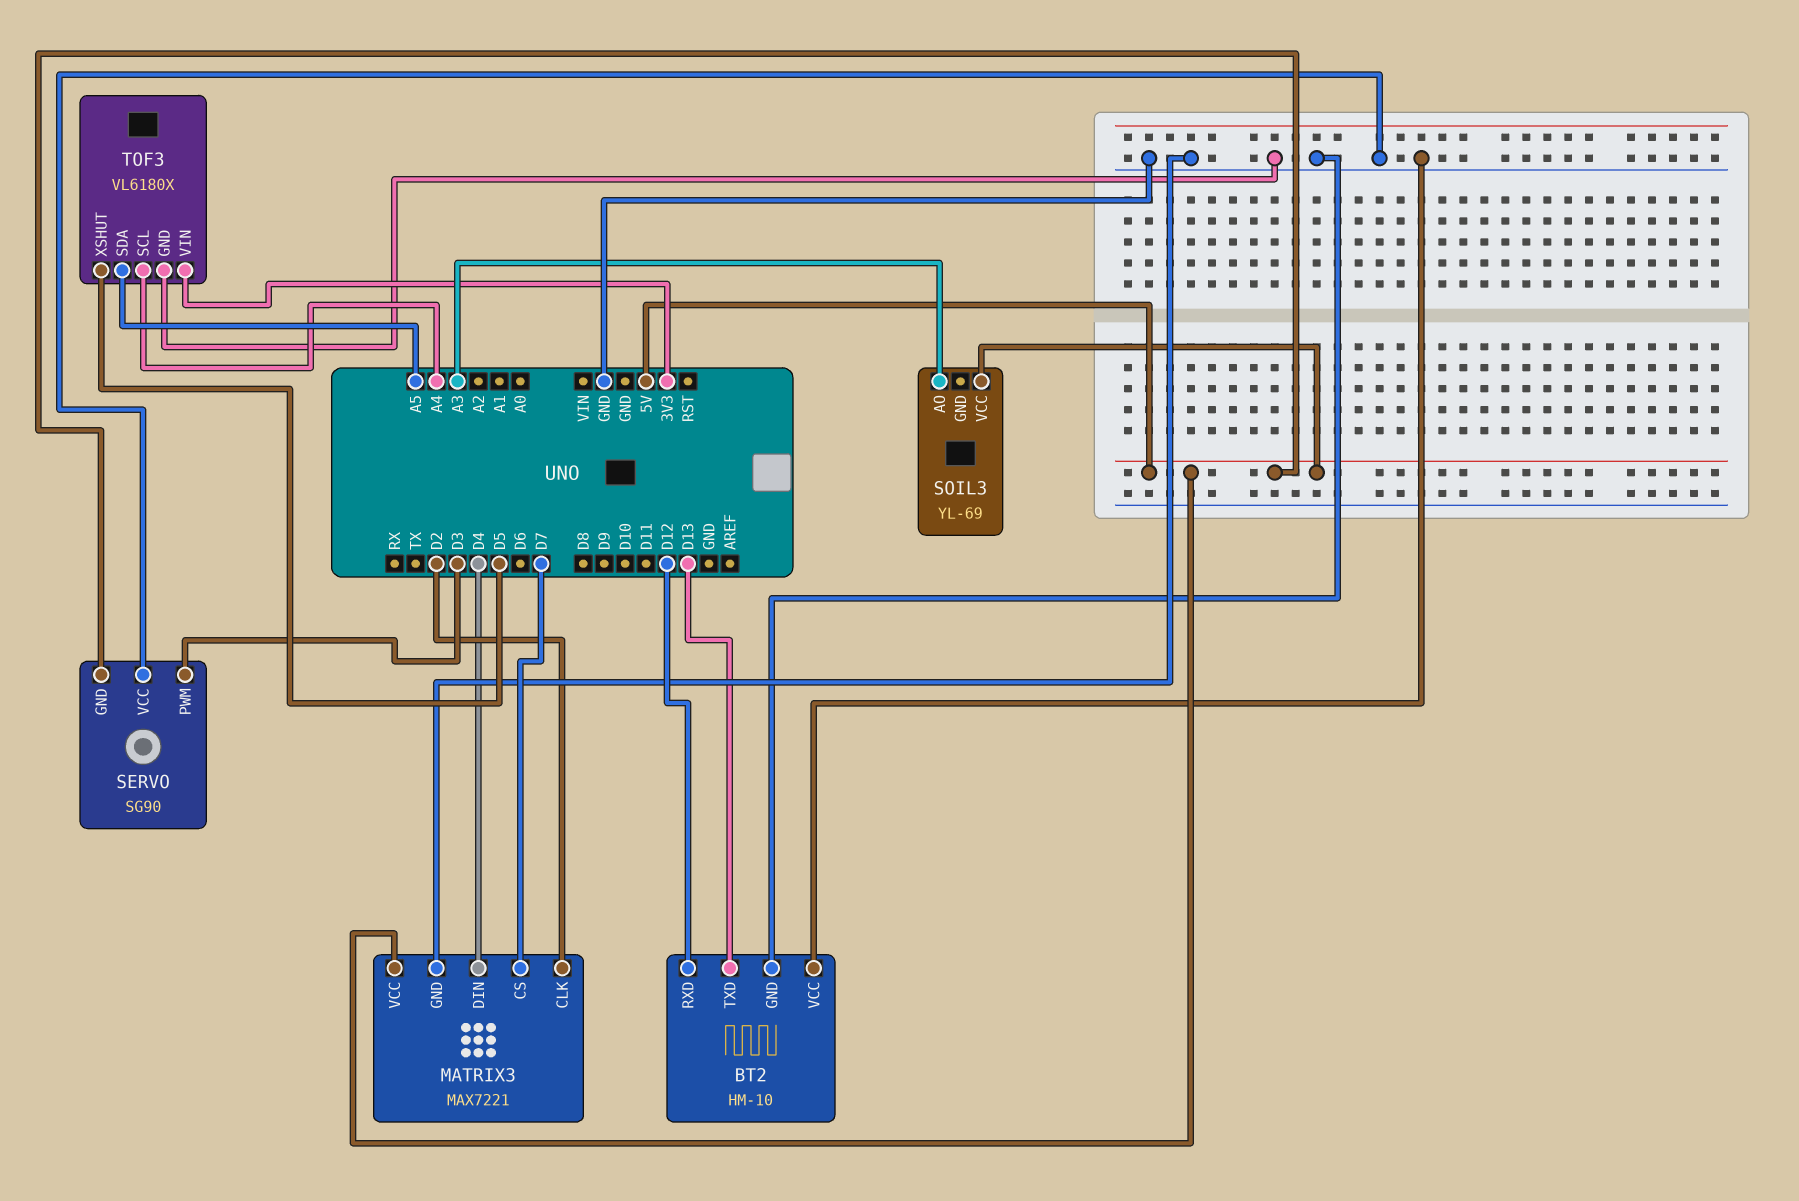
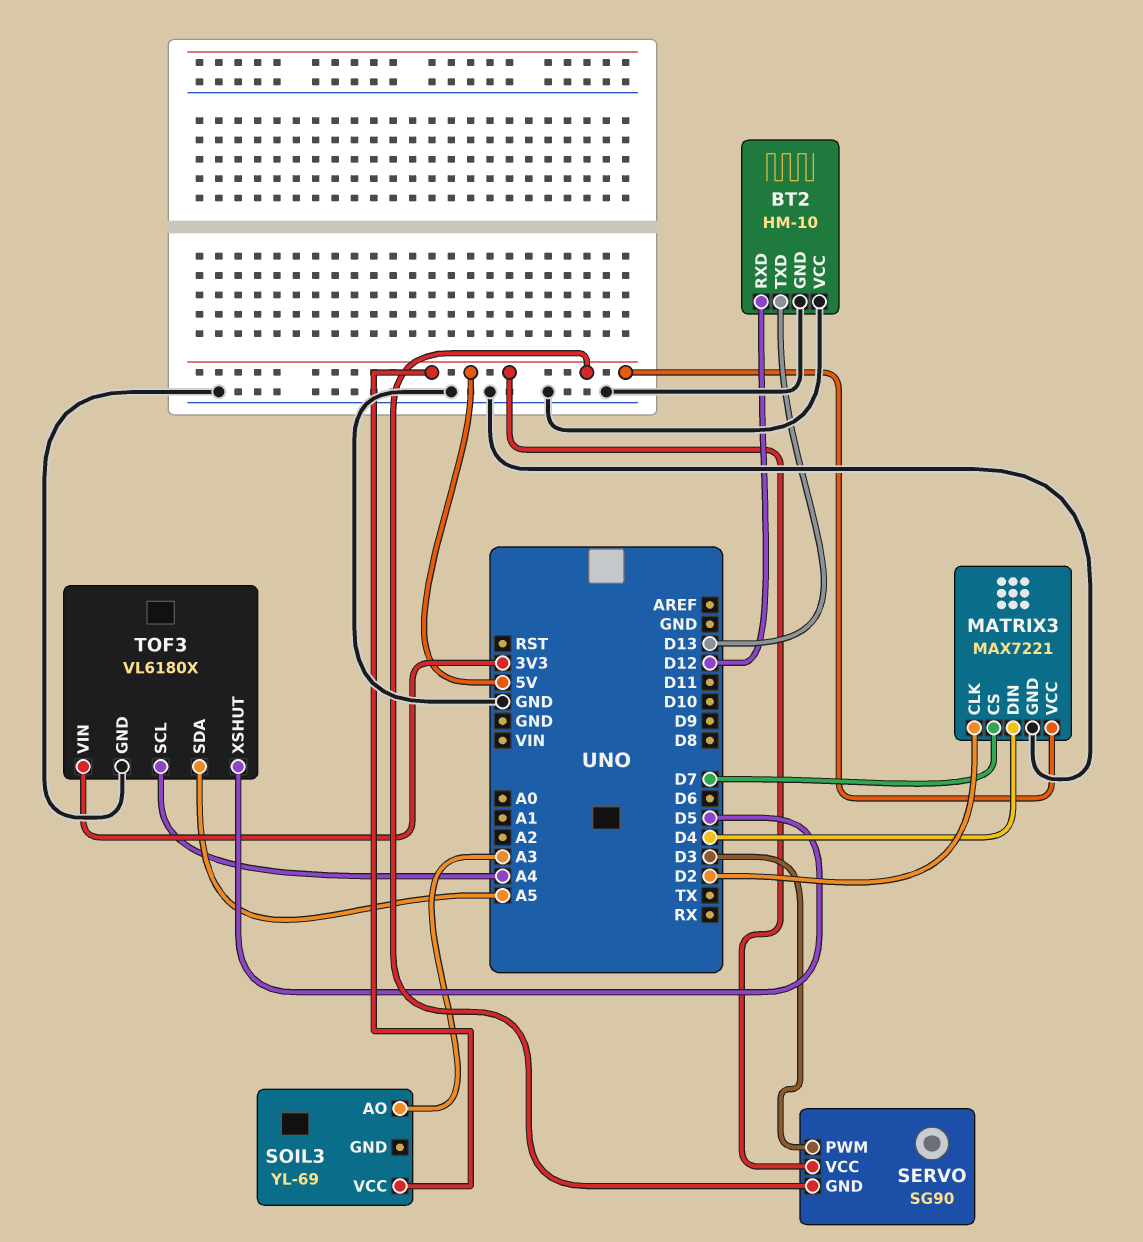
SERVO pin VCC: GND -> 5V

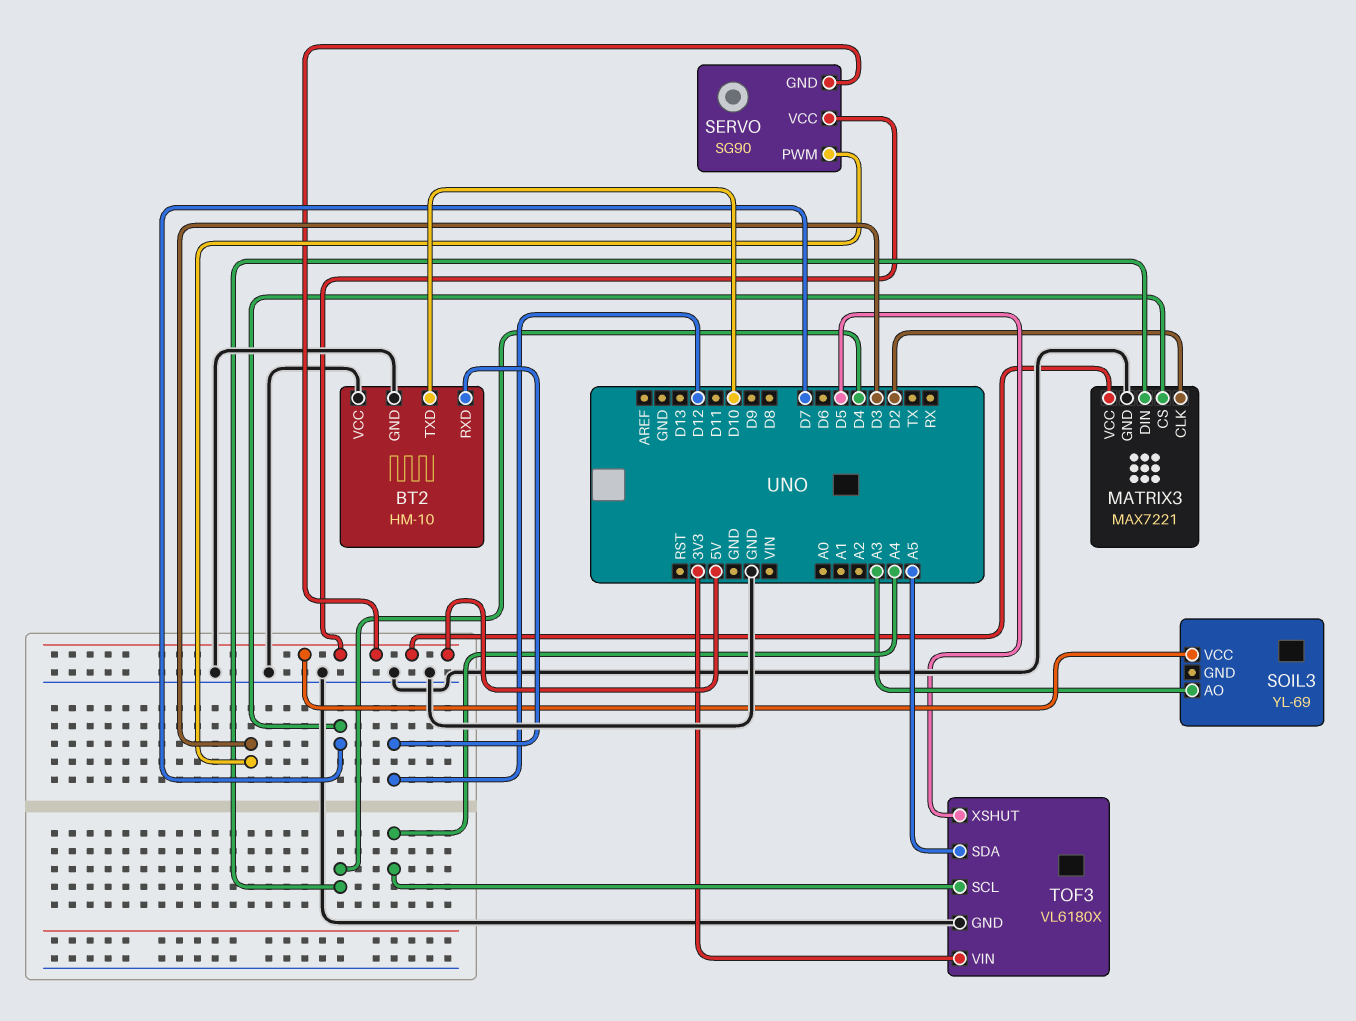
BT2 pin TXD: D13 -> D10

